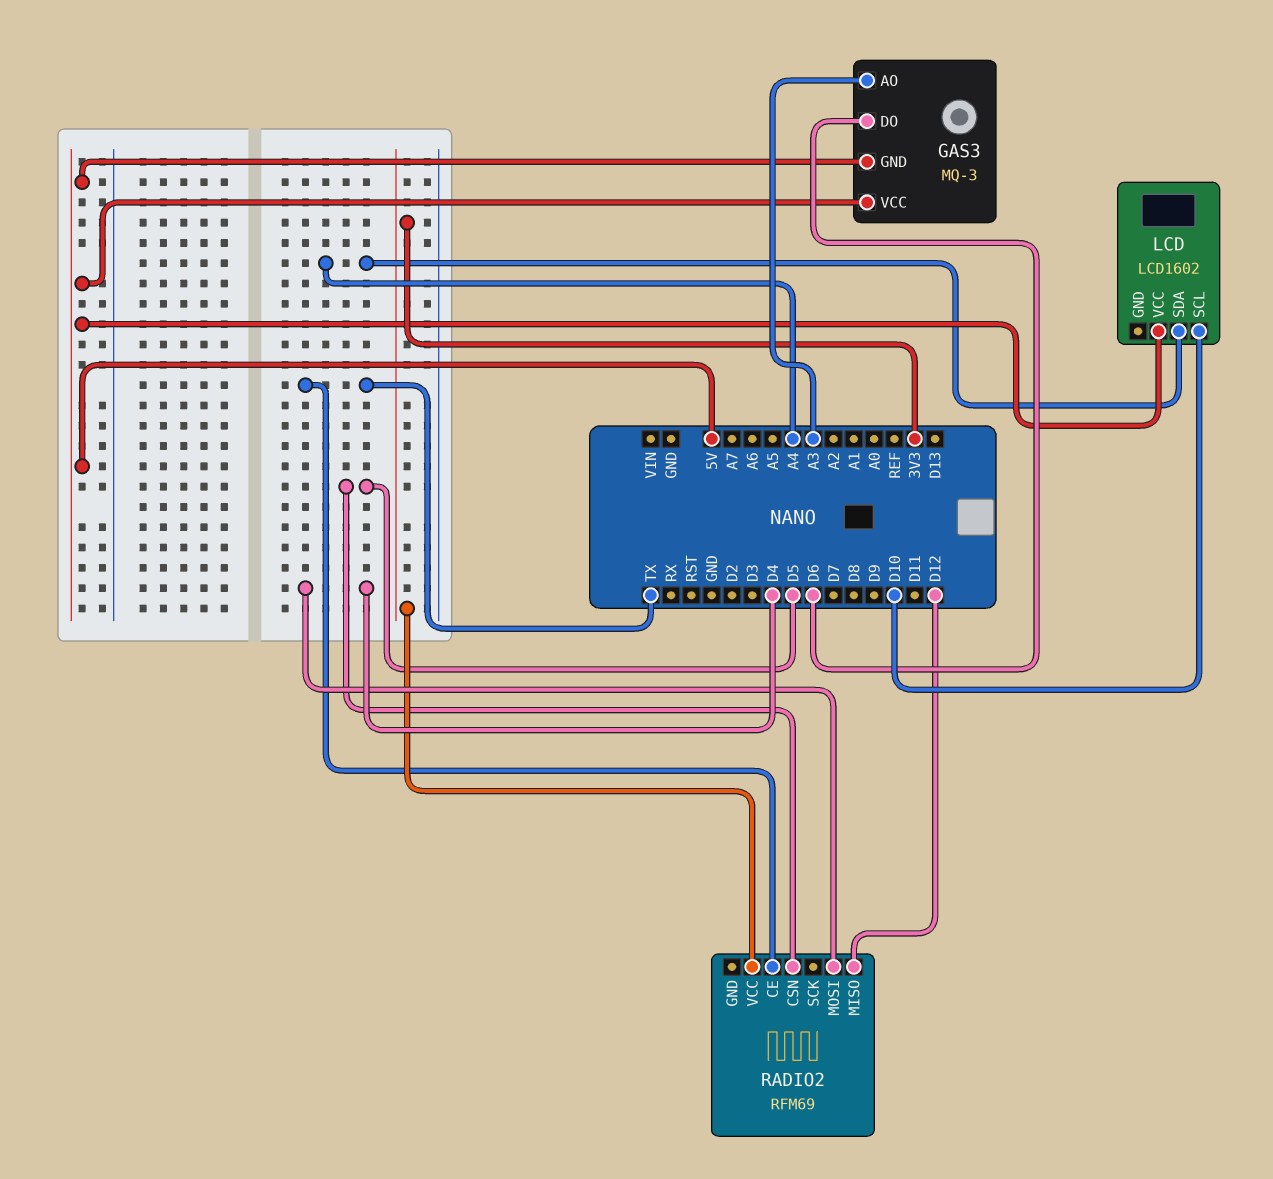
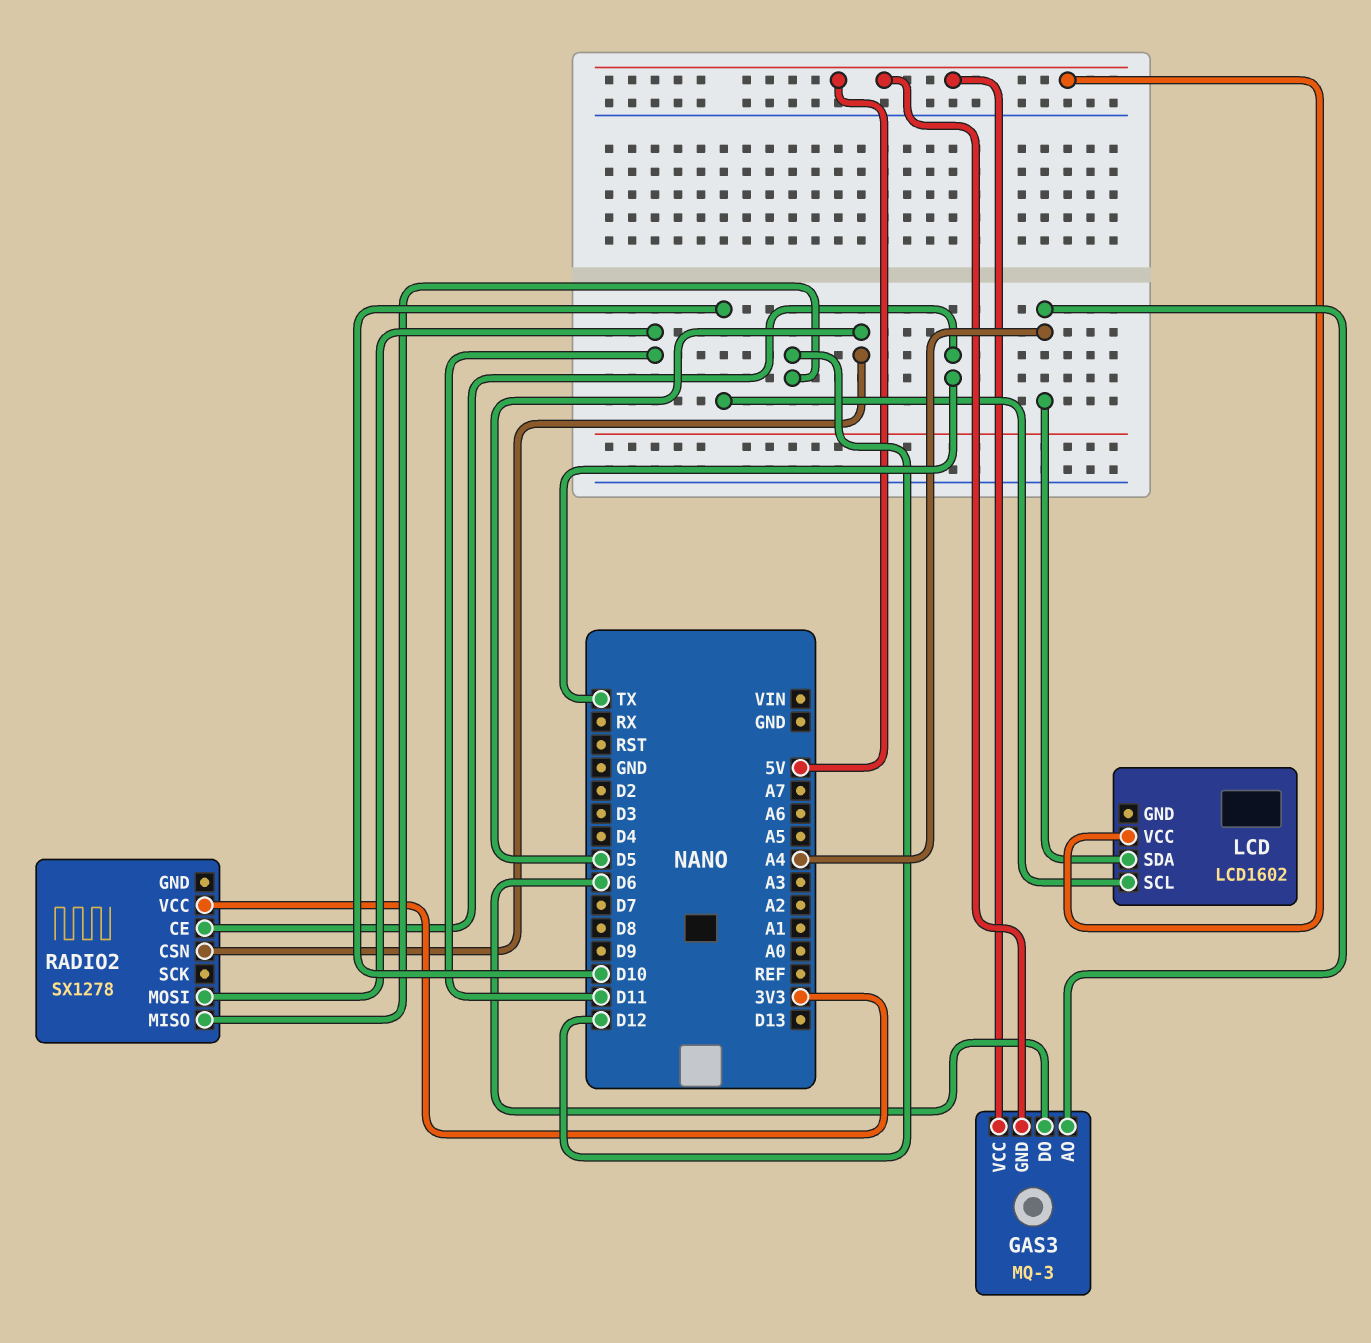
GAS3 pin AO: A3 -> A4
RADIO2: RFM69 -> SX1278
RADIO2 pin MOSI: D4 -> D11

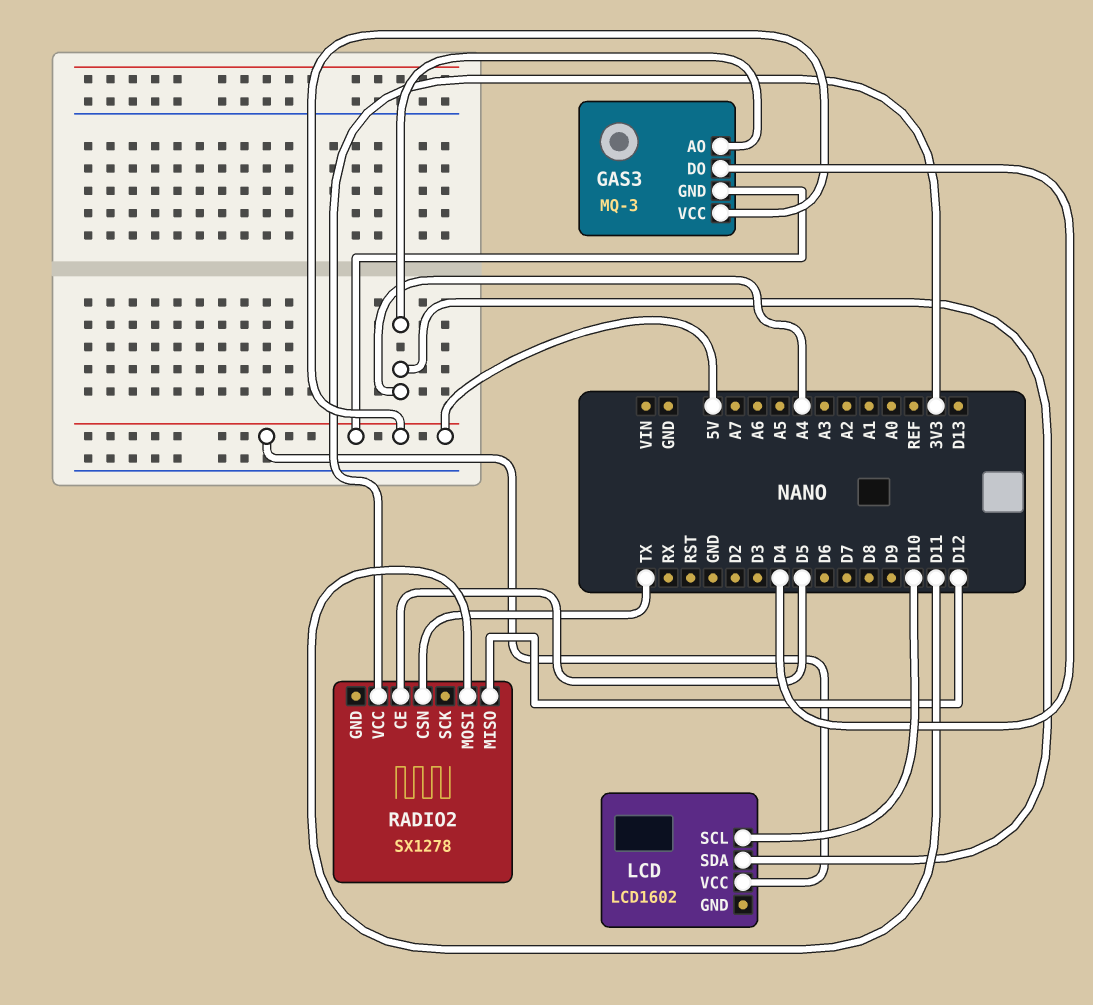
GAS3 pin DO: D6 -> D4
RADIO2 pin CE: TX -> D5
RADIO2 pin CSN: D5 -> TX

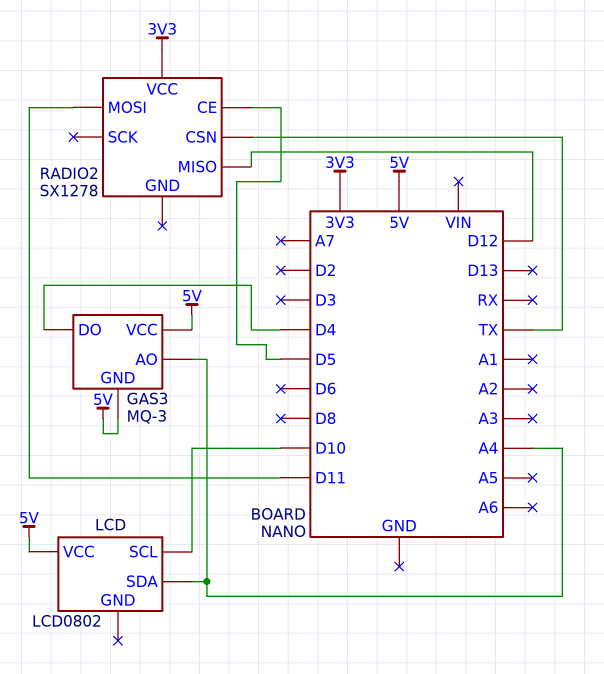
LCD: LCD1602 -> LCD0802

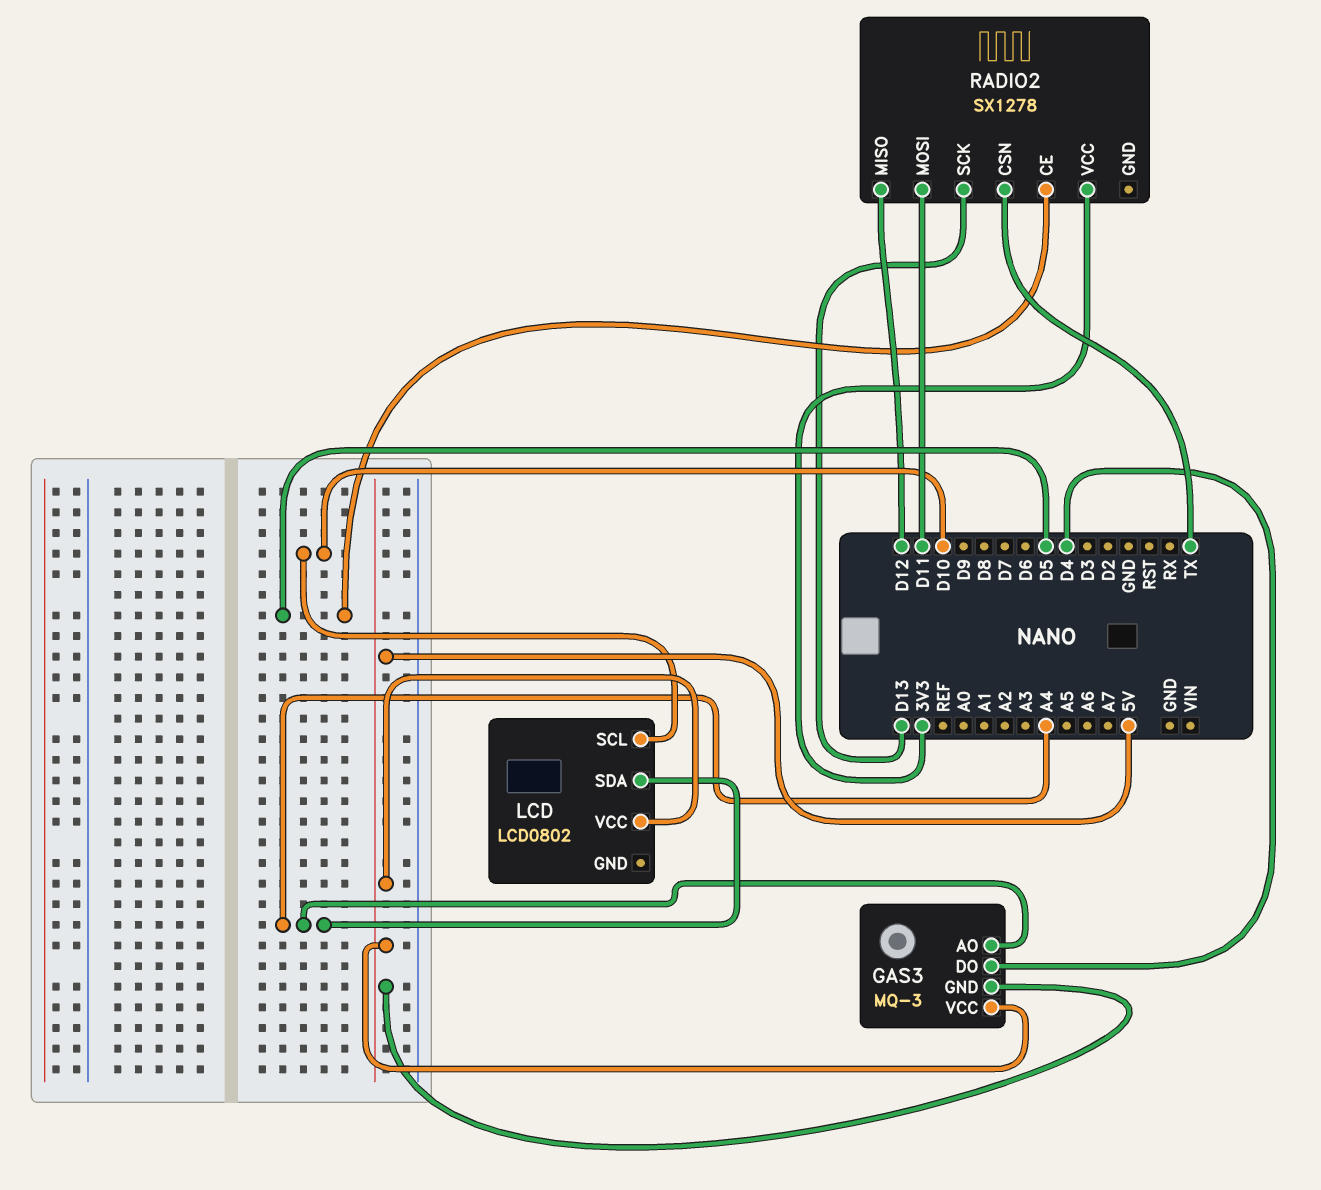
RADIO2 pin SCK: none -> D13

